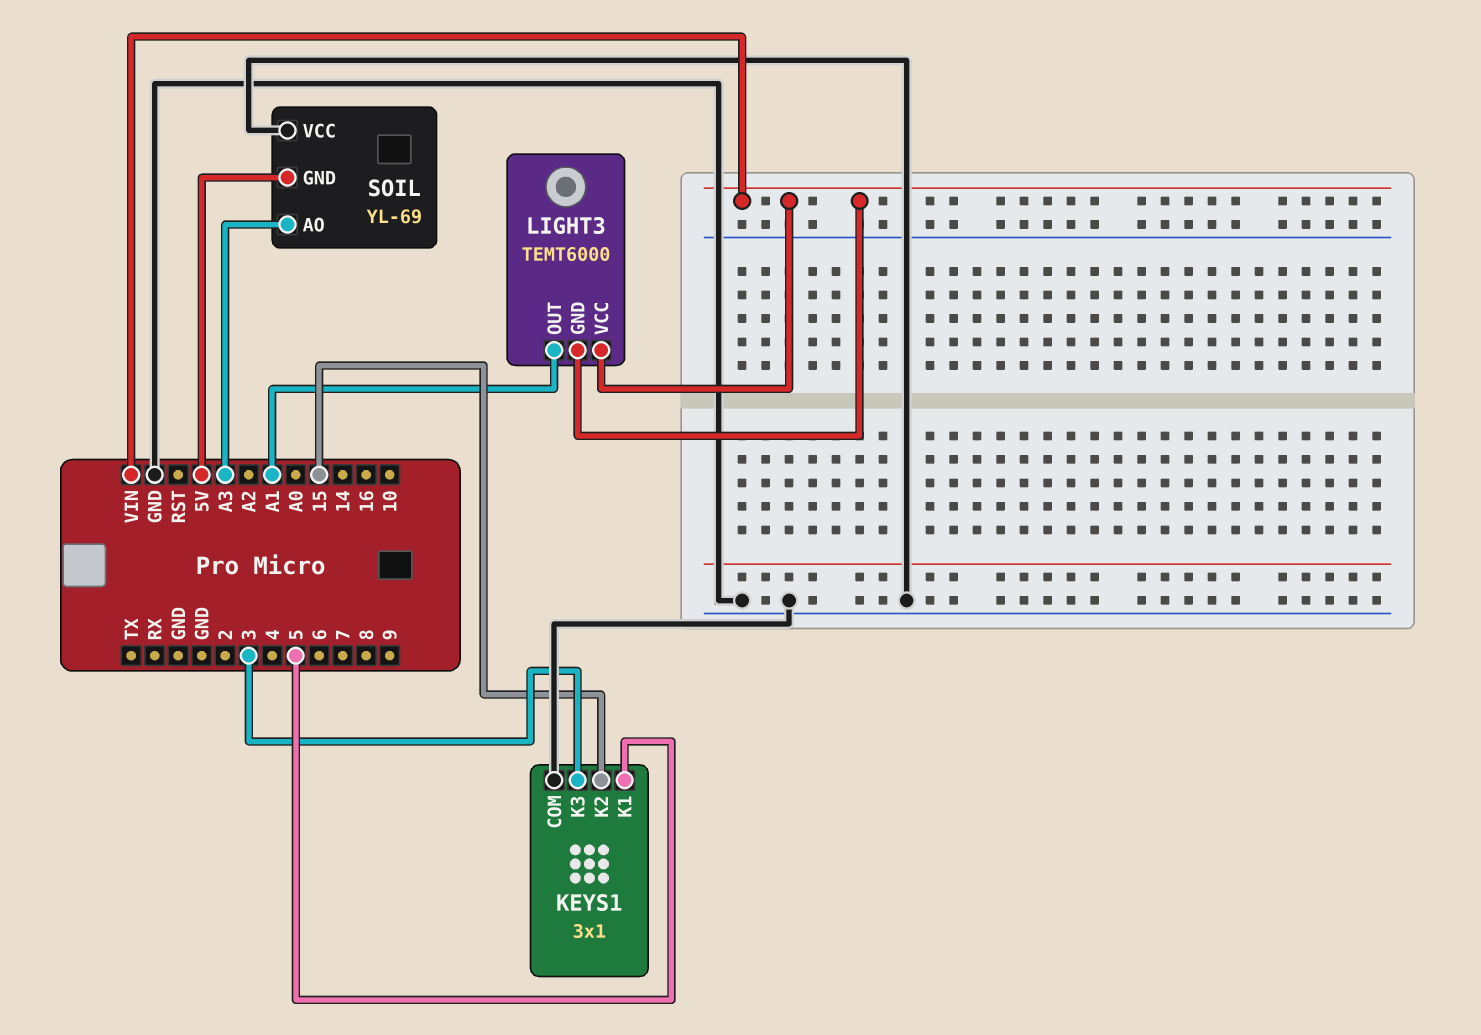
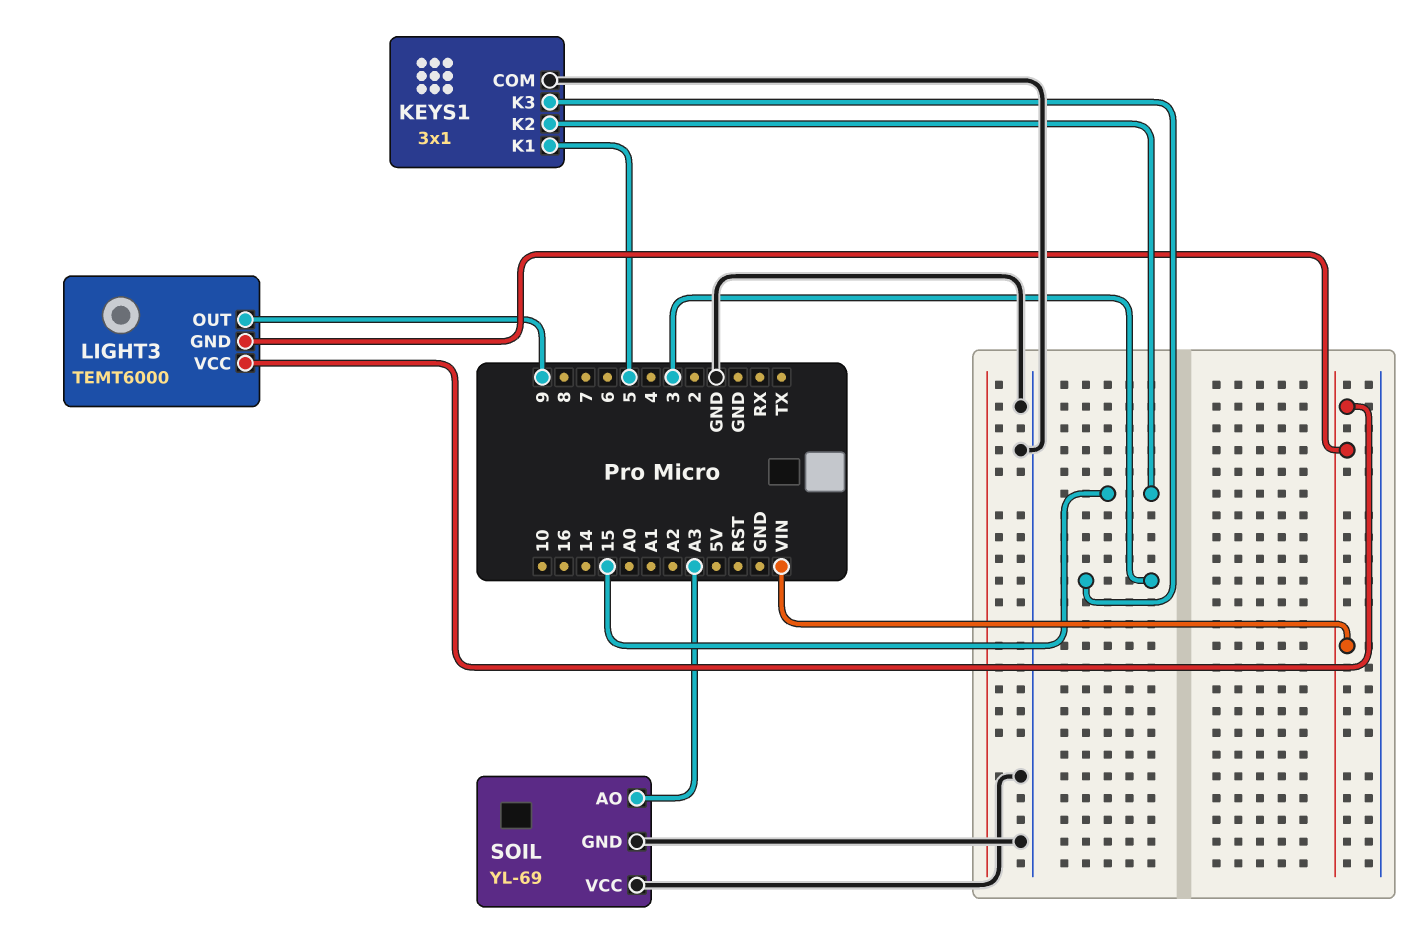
LIGHT3 pin OUT: A1 -> 9
SOIL pin GND: 5V -> GND

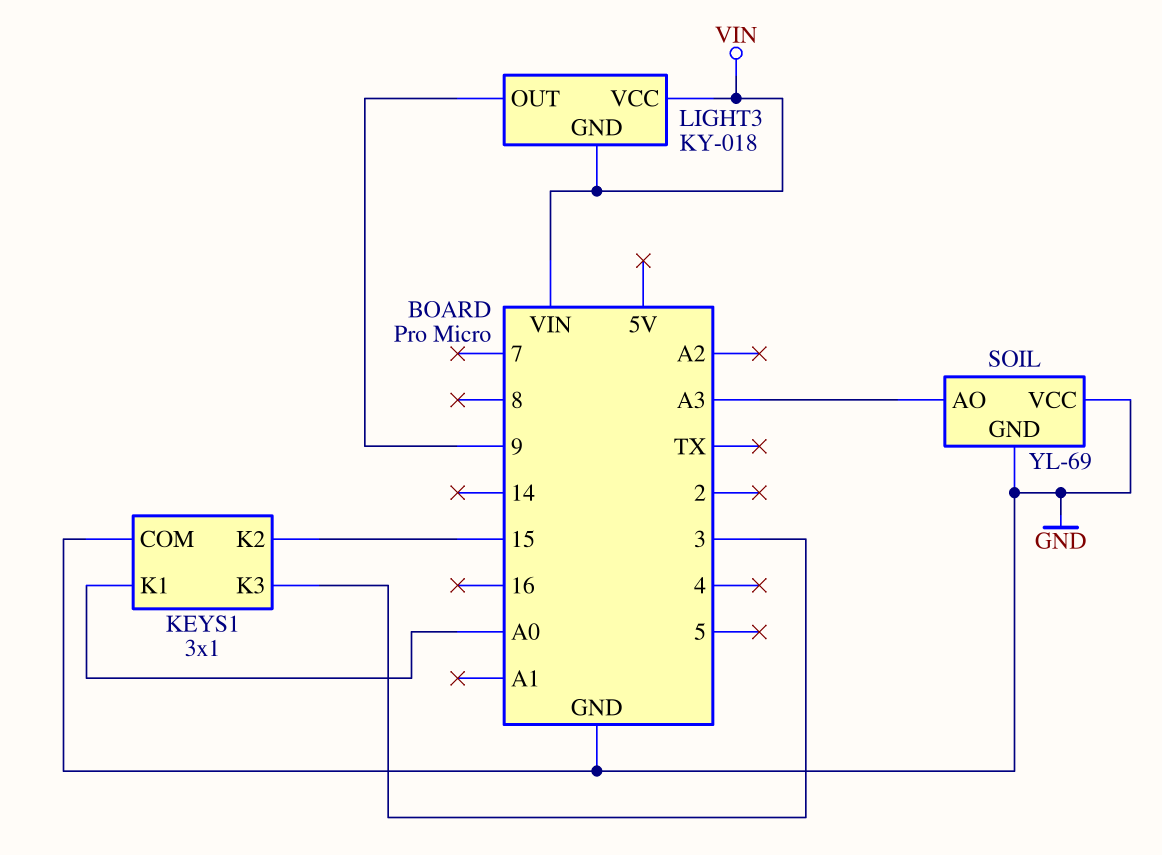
KEYS1 pin K1: 5 -> A0
LIGHT3: TEMT6000 -> KY-018

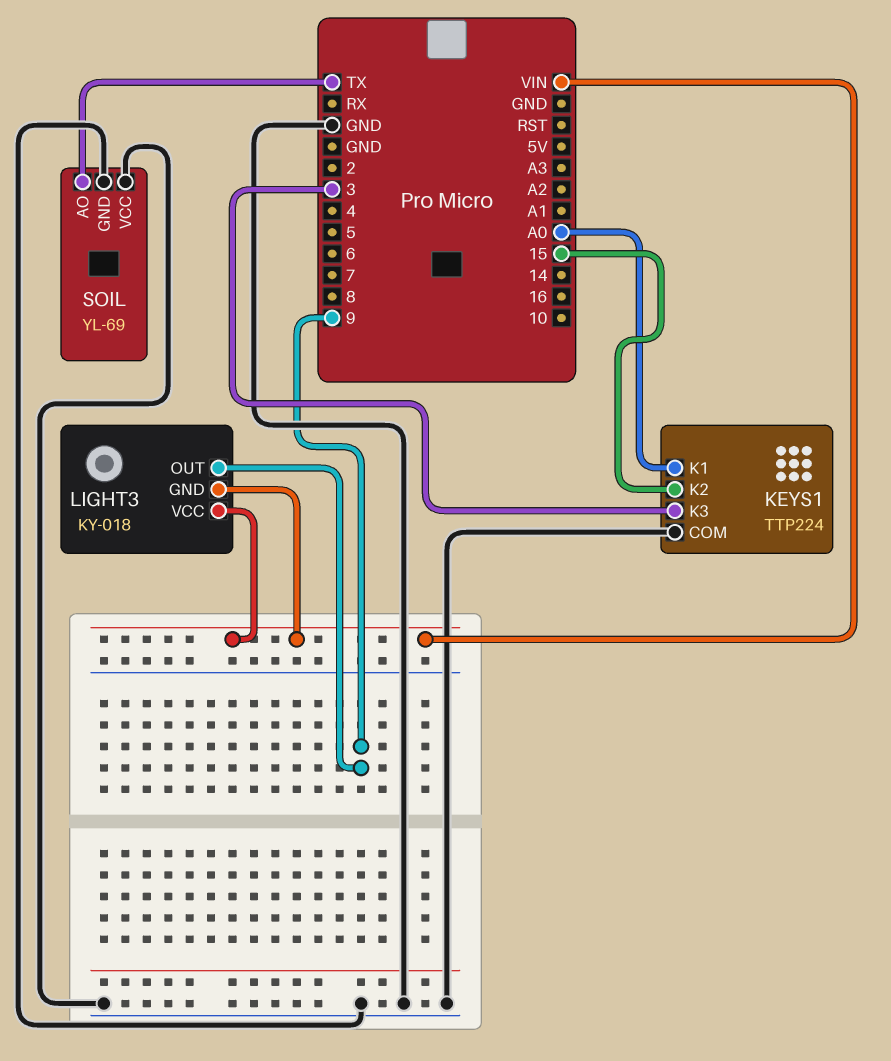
KEYS1: 3x1 -> TTP224
SOIL pin AO: A3 -> TX

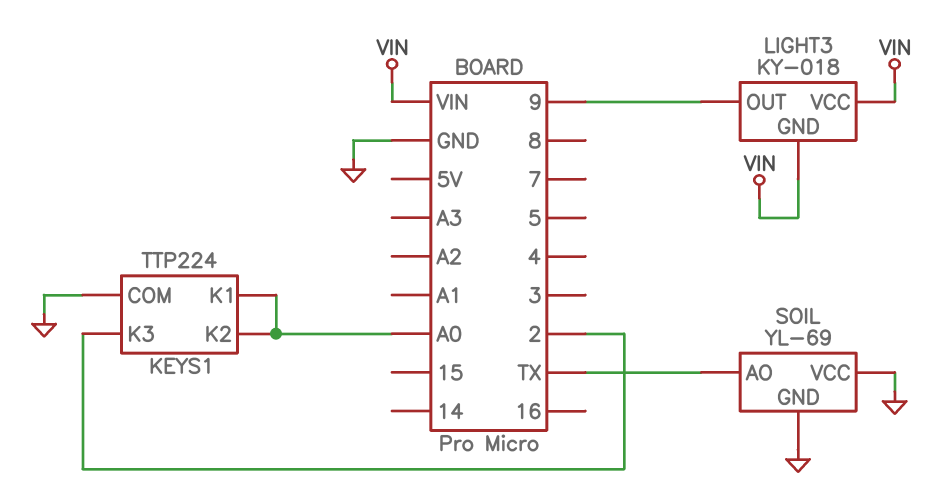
KEYS1 pin K2: 15 -> A0
KEYS1 pin K3: 3 -> 2

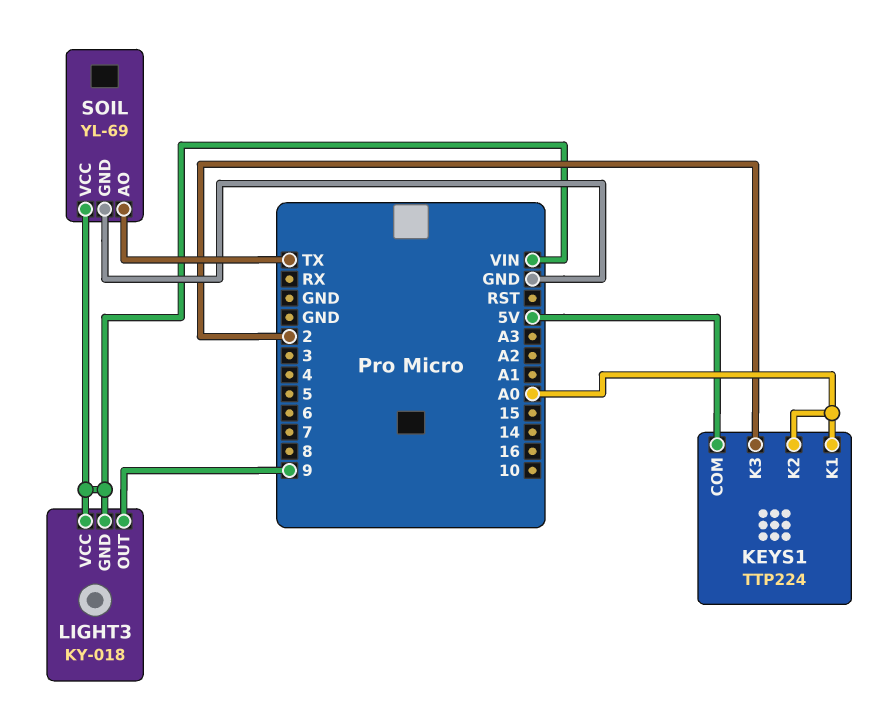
KEYS1 pin COM: GND -> 5V
SOIL pin VCC: GND -> VIN

